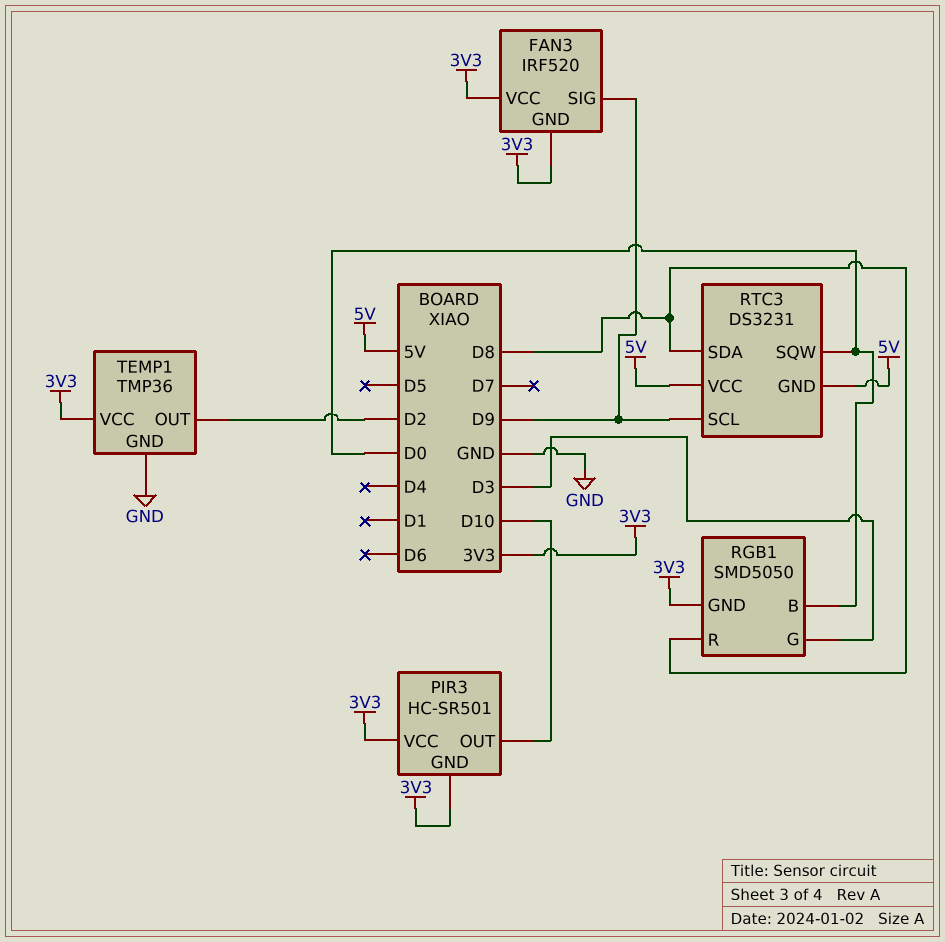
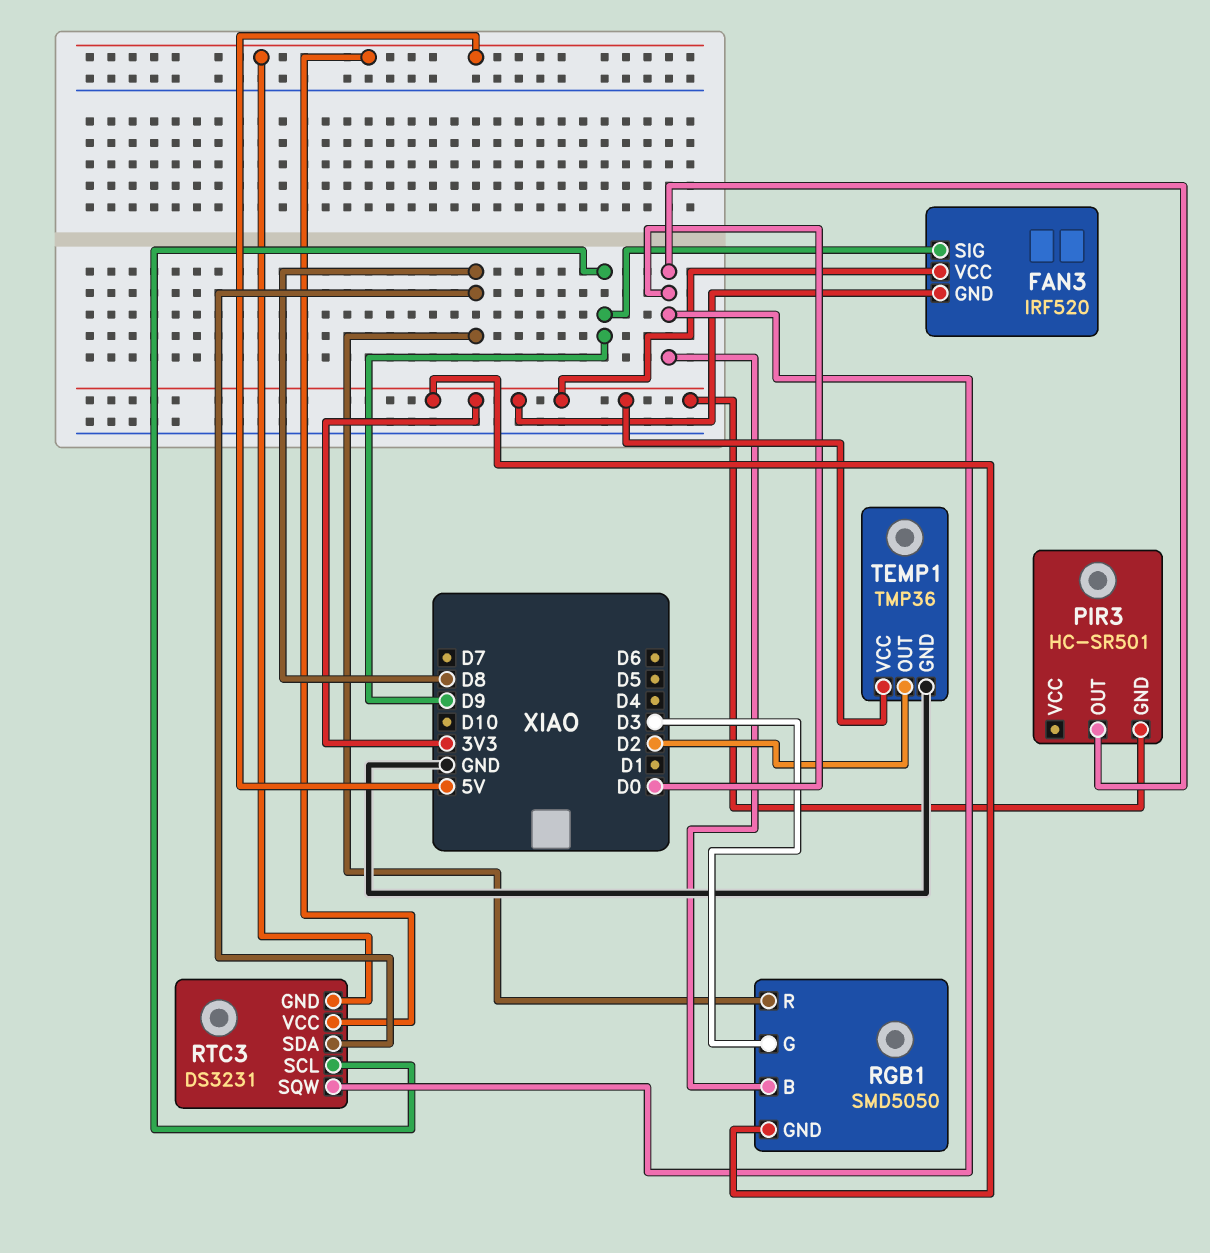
PIR3 pin OUT: D10 -> D0
PIR3 pin VCC: 3V3 -> none

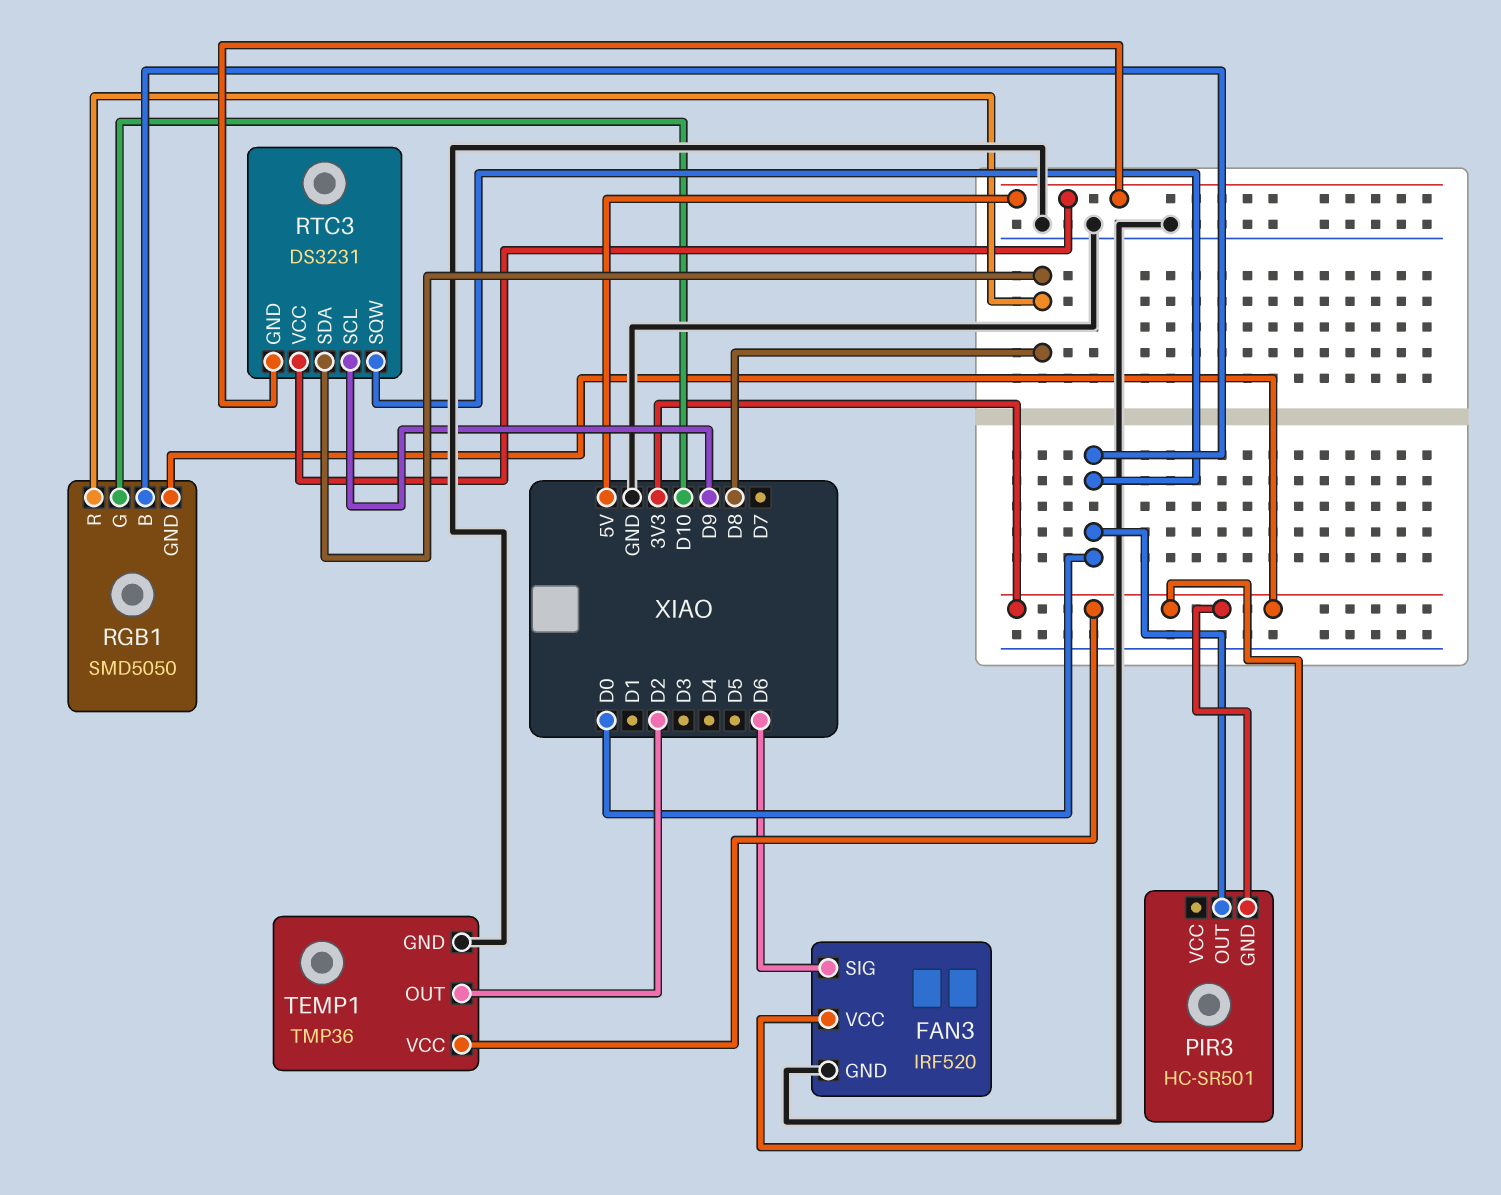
FAN3 pin GND: 3V3 -> GND
FAN3 pin SIG: D9 -> D6
RGB1 pin G: D3 -> D10

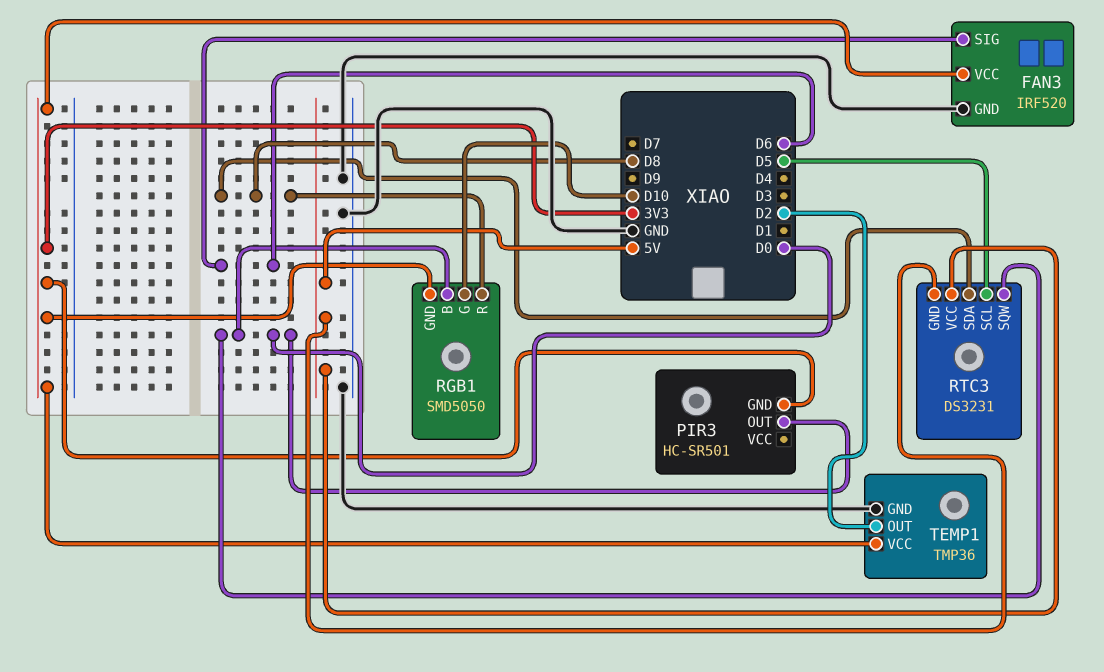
RTC3 pin SCL: D9 -> D5

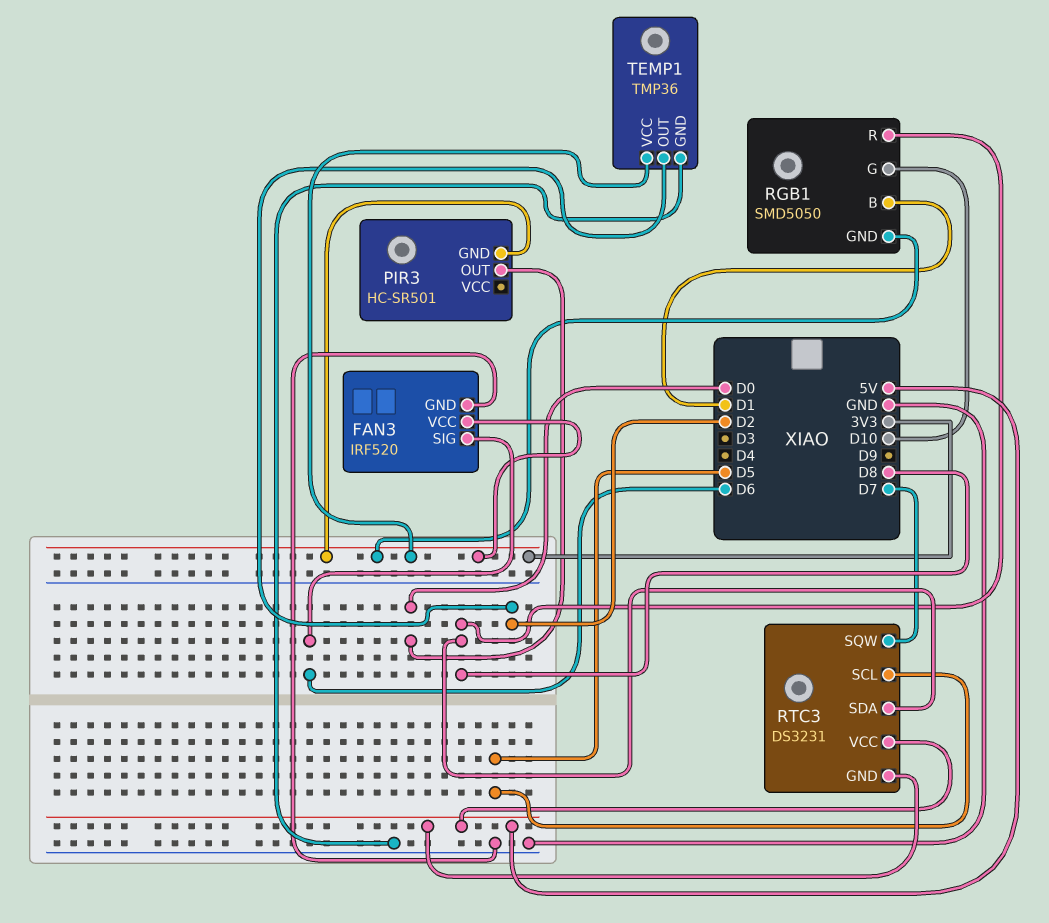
RGB1 pin B: D0 -> D1
RTC3 pin SQW: D0 -> D7

